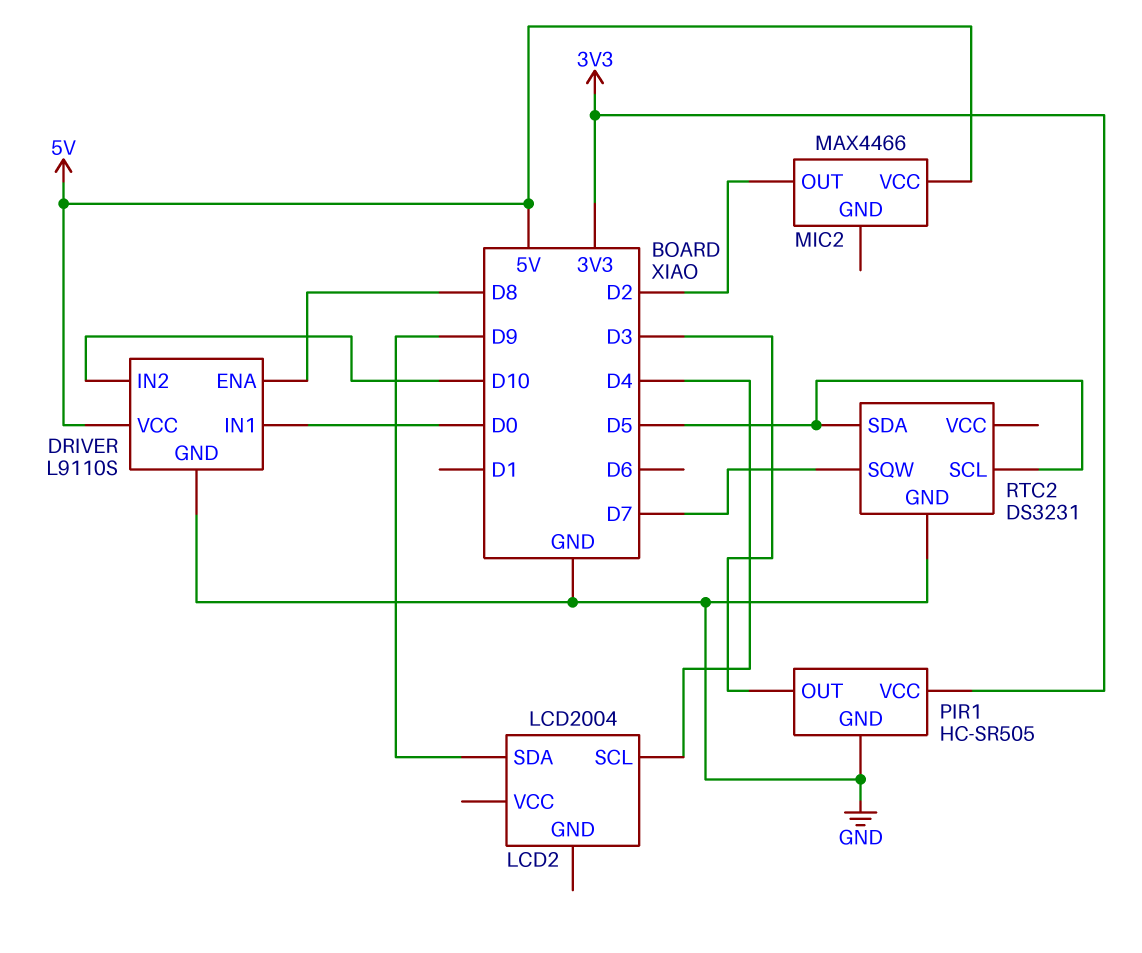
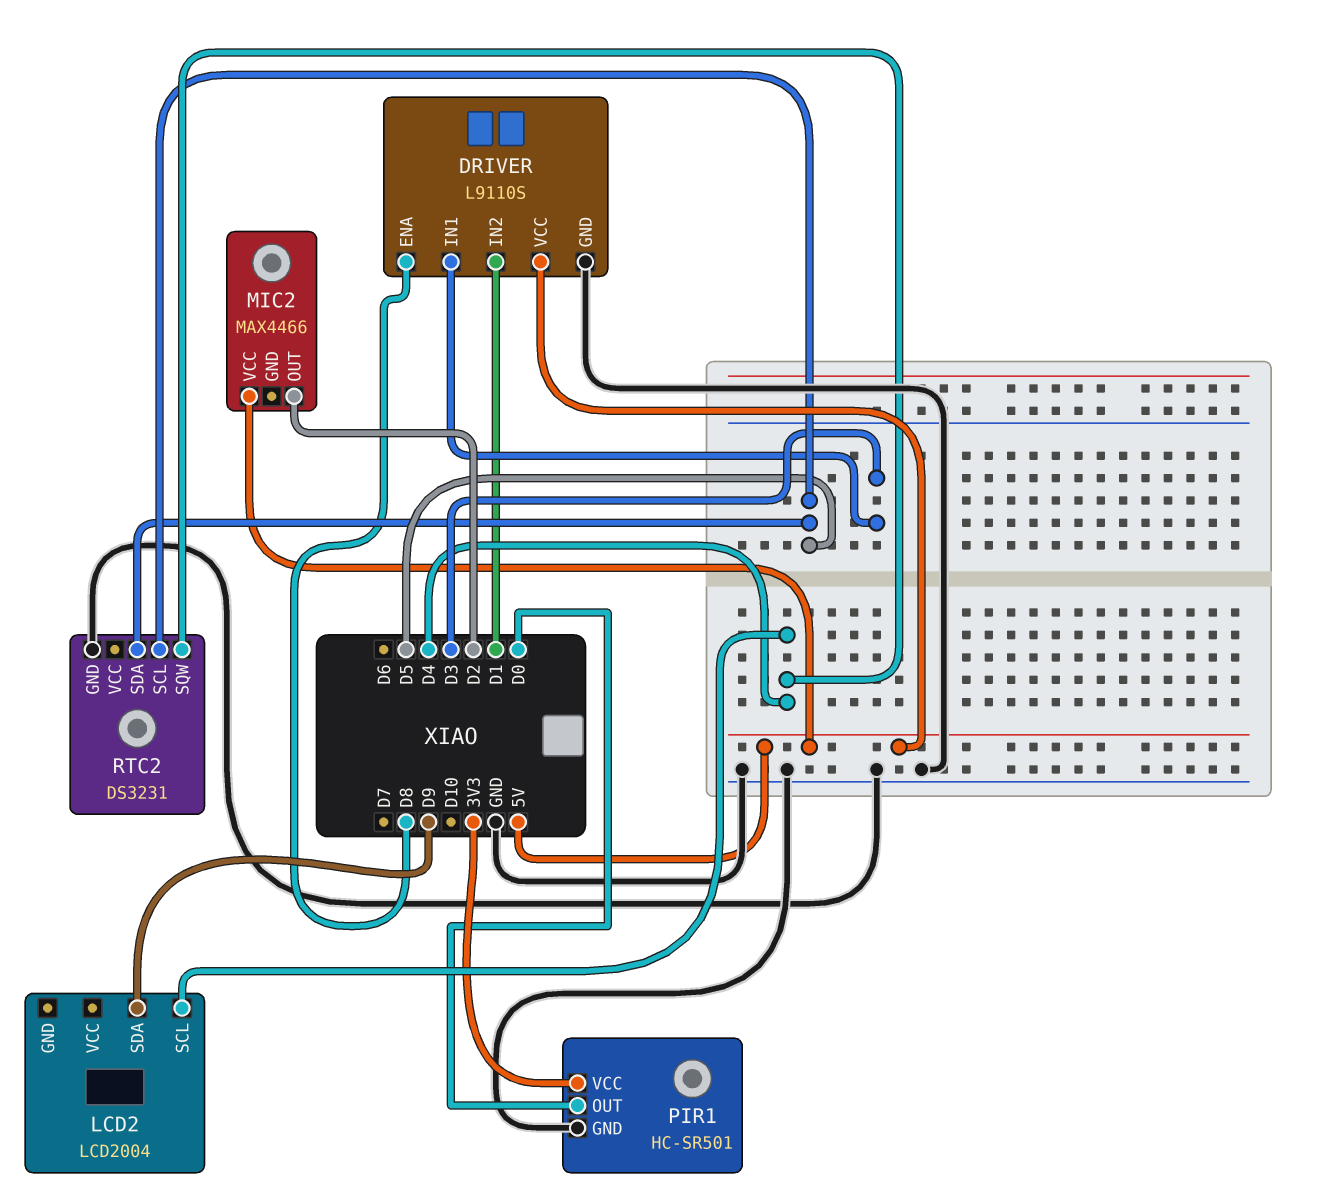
DRIVER pin IN1: D0 -> D3
DRIVER pin IN2: D10 -> D1
PIR1: HC-SR505 -> HC-SR501
PIR1 pin OUT: D3 -> D0
RTC2 pin SQW: D7 -> D4

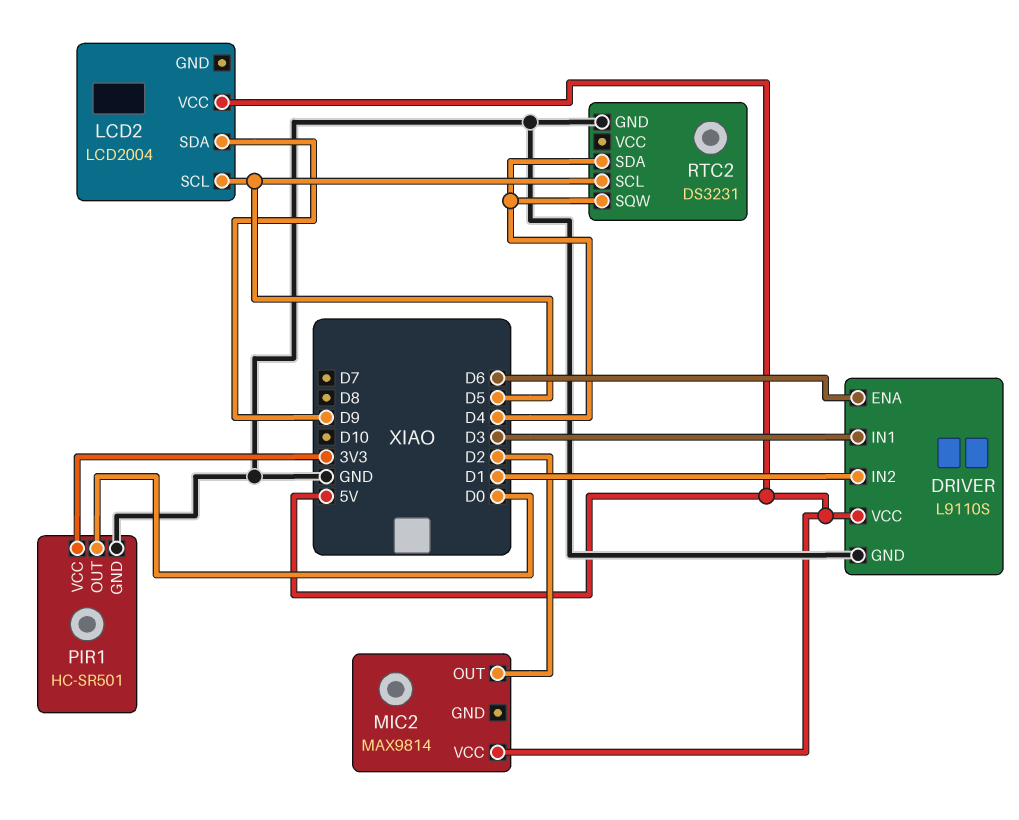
DRIVER pin ENA: D8 -> D6
LCD2 pin SCL: D4 -> D5
LCD2 pin VCC: none -> 5V
MIC2: MAX4466 -> MAX9814
RTC2 pin SDA: D5 -> D4

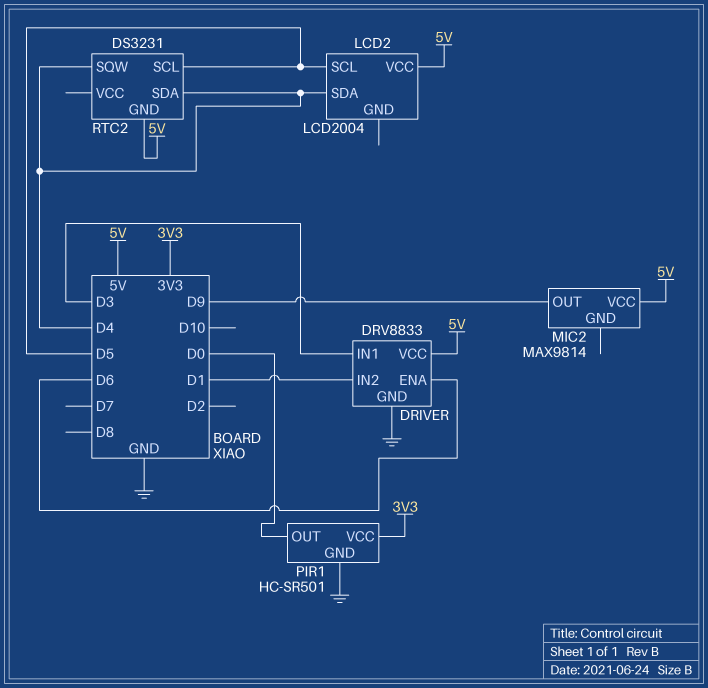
DRIVER: L9110S -> DRV8833
LCD2 pin SDA: D9 -> D4
MIC2 pin OUT: D2 -> D9
RTC2 pin GND: GND -> 5V

